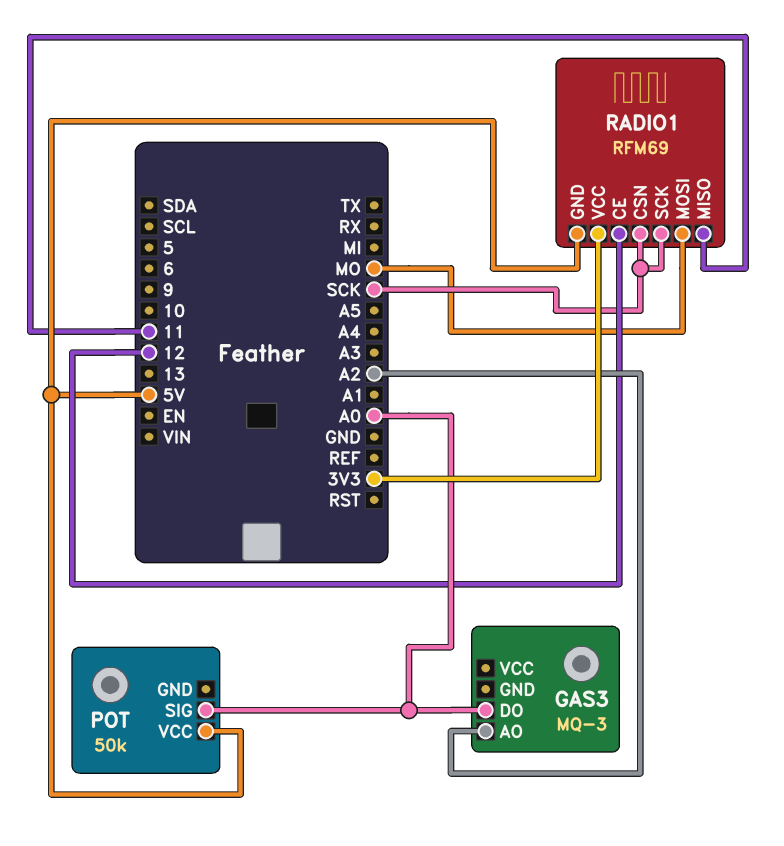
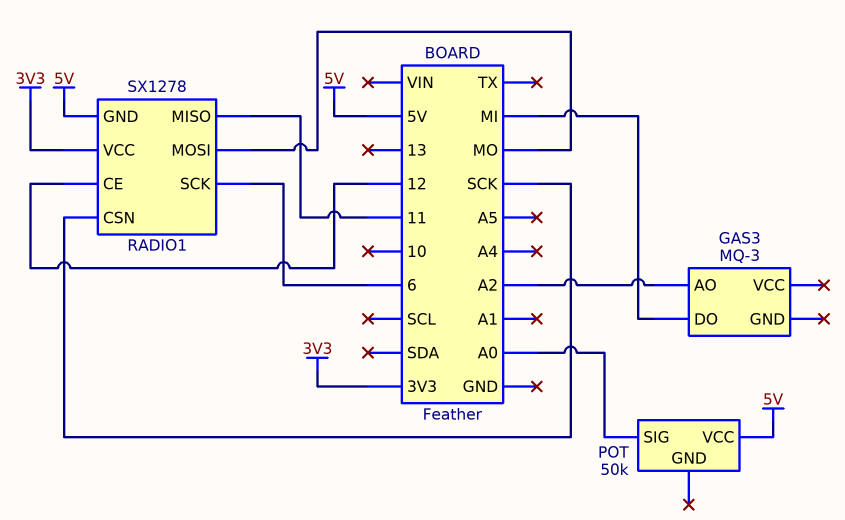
GAS3 pin DO: A0 -> MI
RADIO1: RFM69 -> SX1278
RADIO1 pin SCK: SCK -> 6

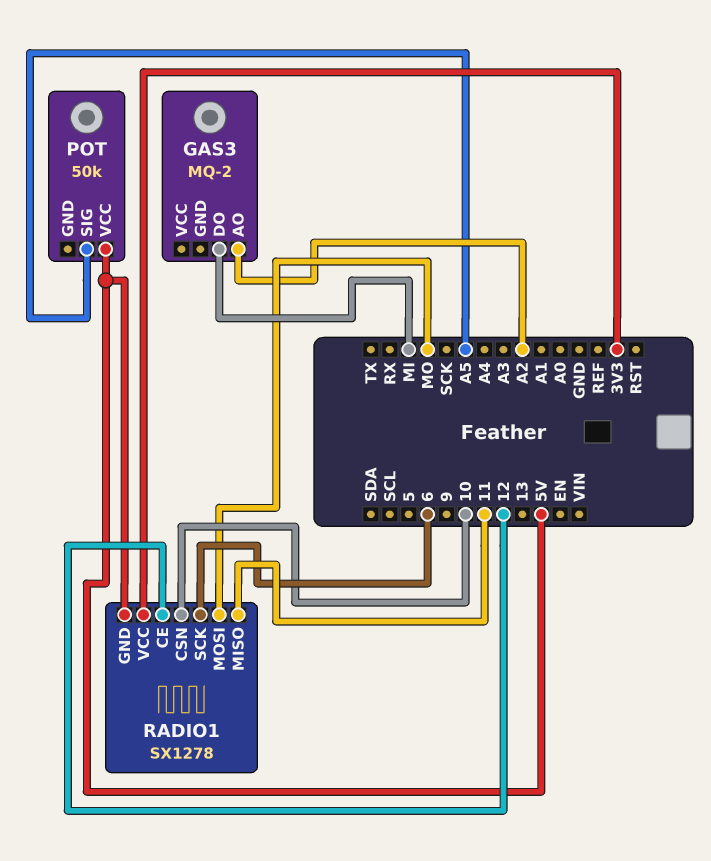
GAS3: MQ-3 -> MQ-2
POT pin SIG: A0 -> A5
RADIO1 pin CSN: SCK -> 10

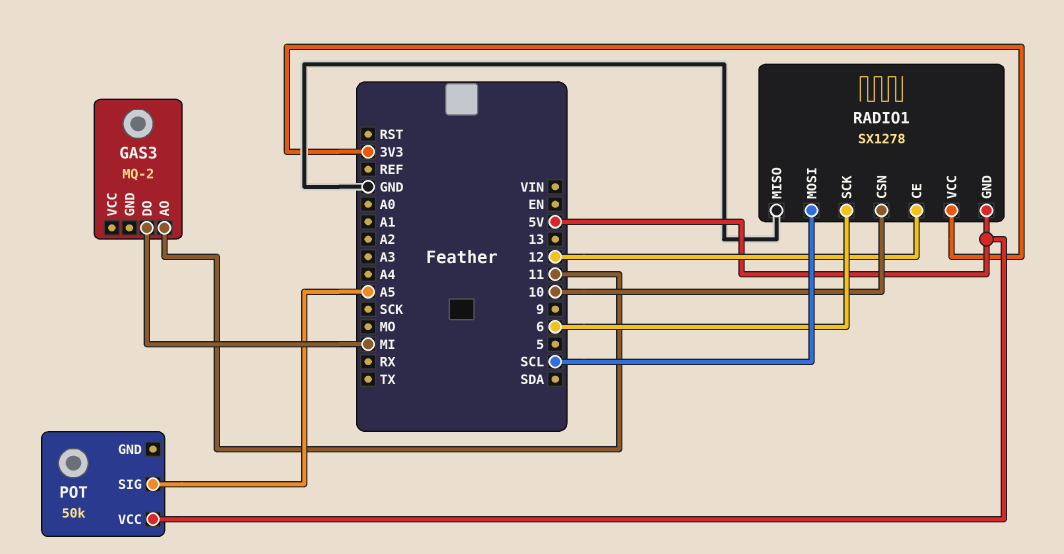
GAS3 pin AO: A2 -> 11
RADIO1 pin MISO: 11 -> GND
RADIO1 pin MOSI: MO -> SCL

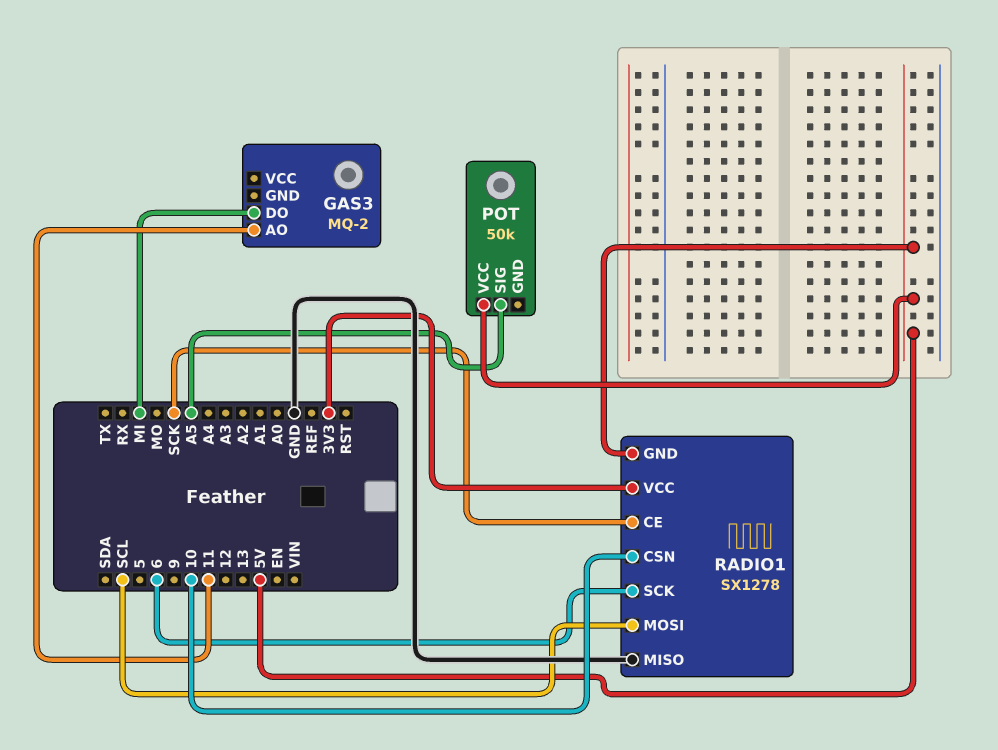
RADIO1 pin CE: 12 -> SCK

